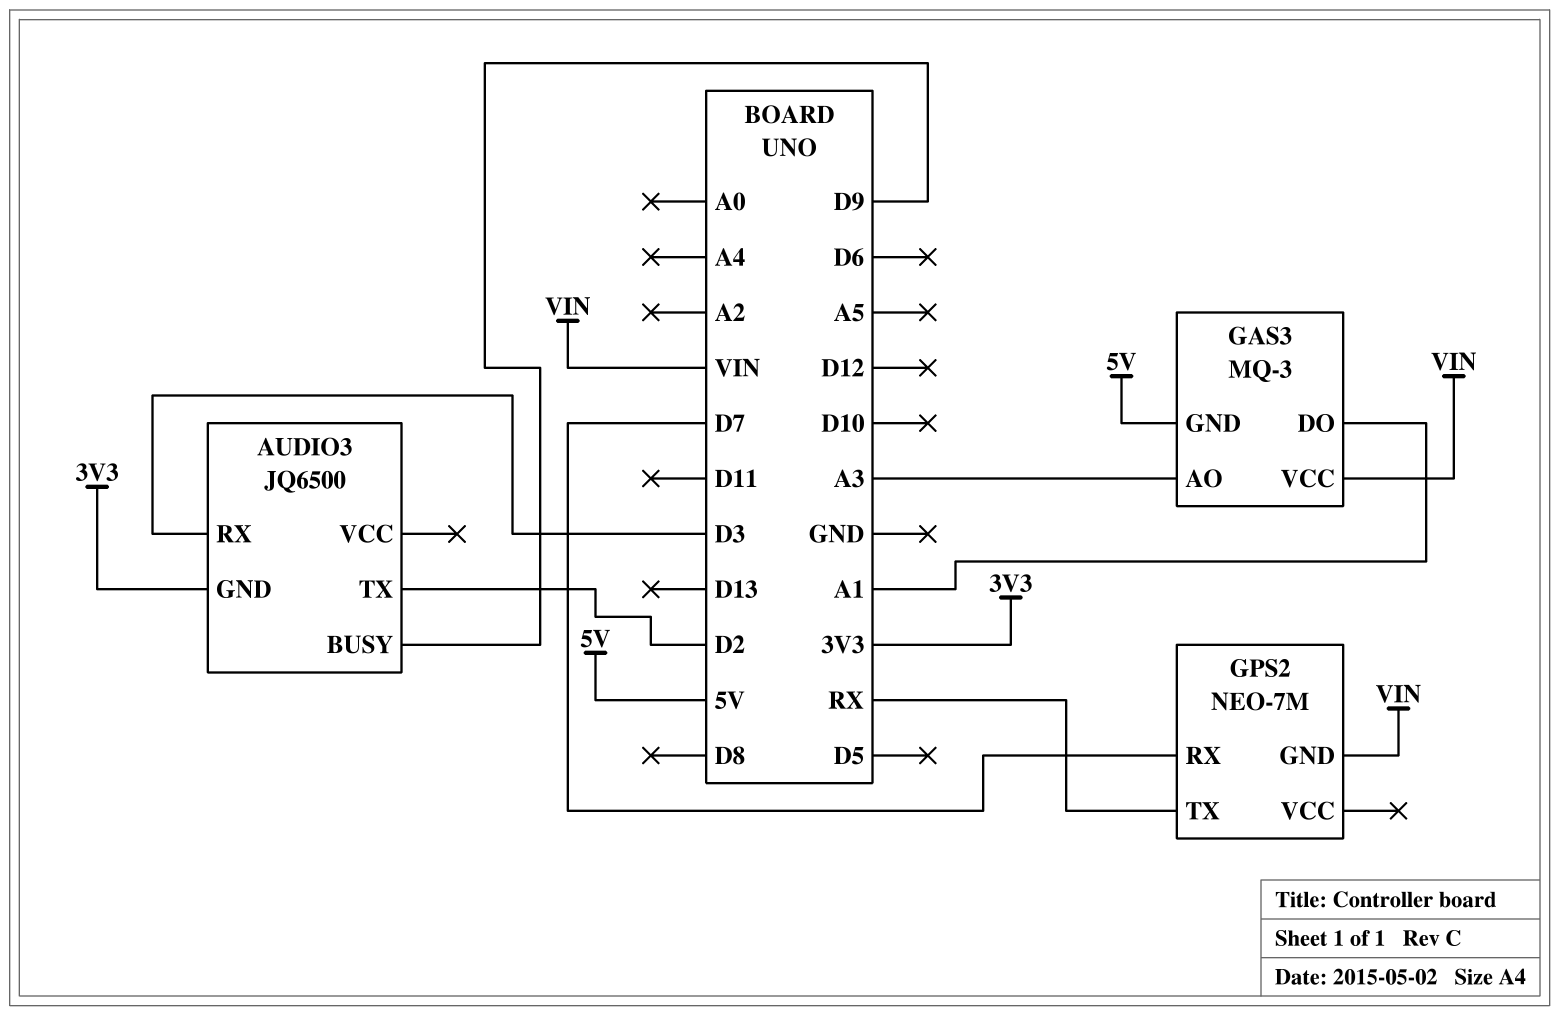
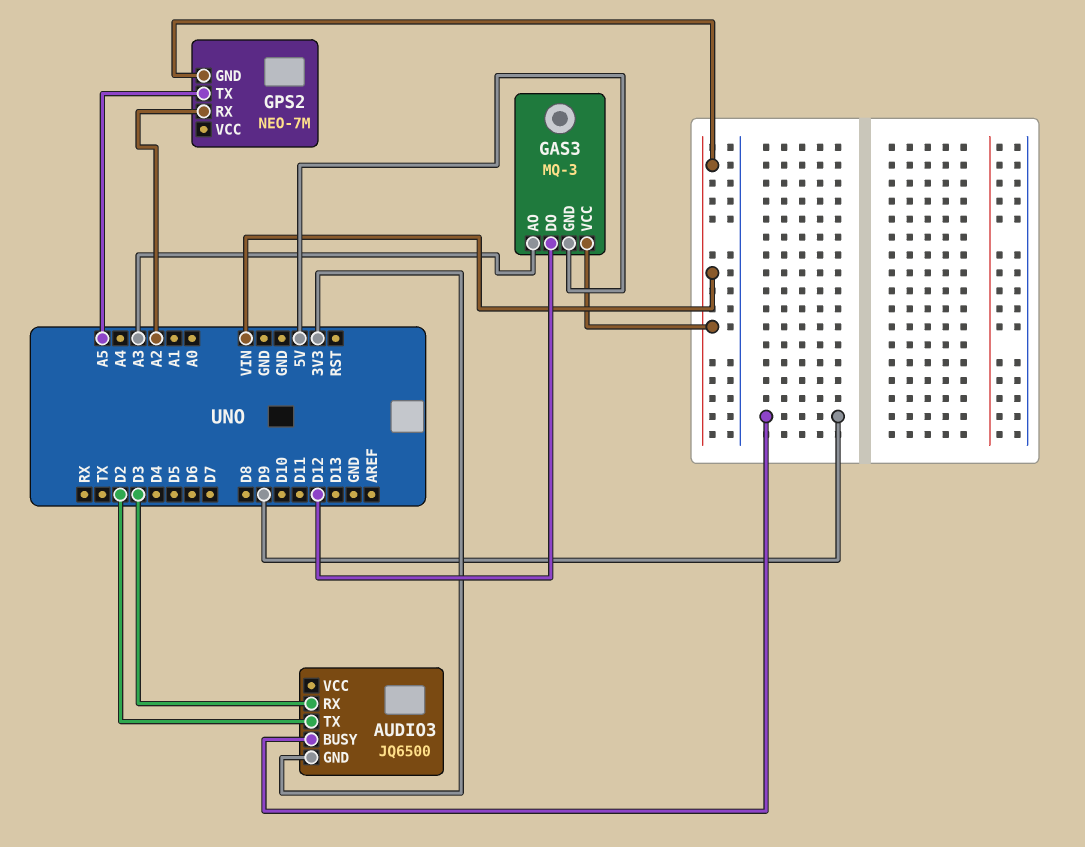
GAS3 pin DO: A1 -> D12
GPS2 pin RX: D7 -> A2
GPS2 pin TX: RX -> A5

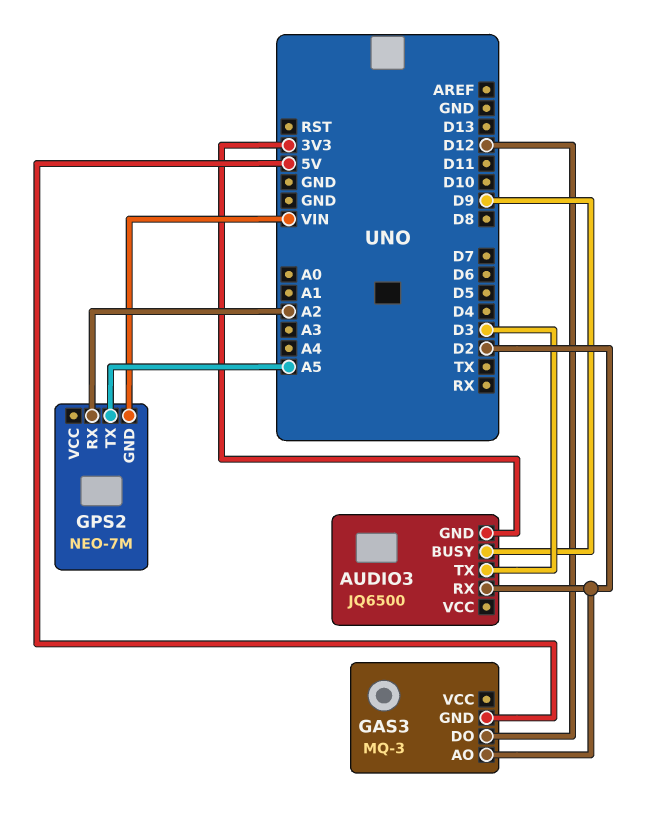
AUDIO3 pin RX: D3 -> D2
AUDIO3 pin TX: D2 -> D3
GAS3 pin AO: A3 -> D2
GAS3 pin VCC: VIN -> none

